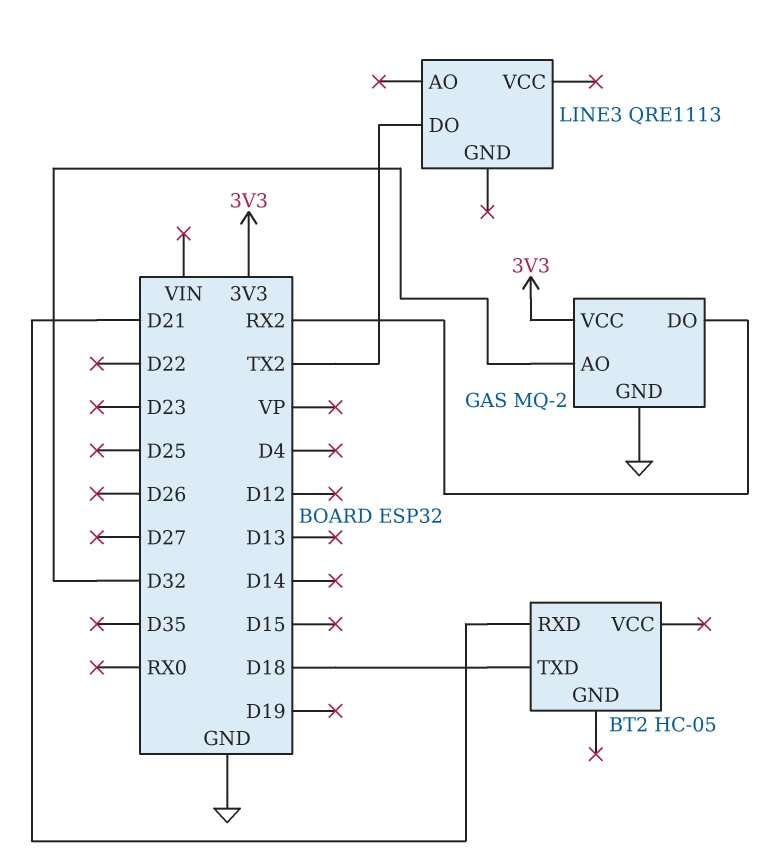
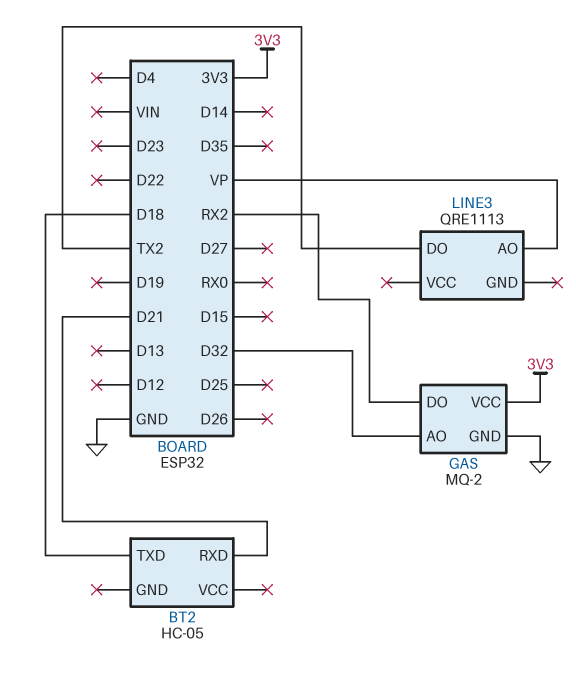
LINE3 pin AO: none -> VP

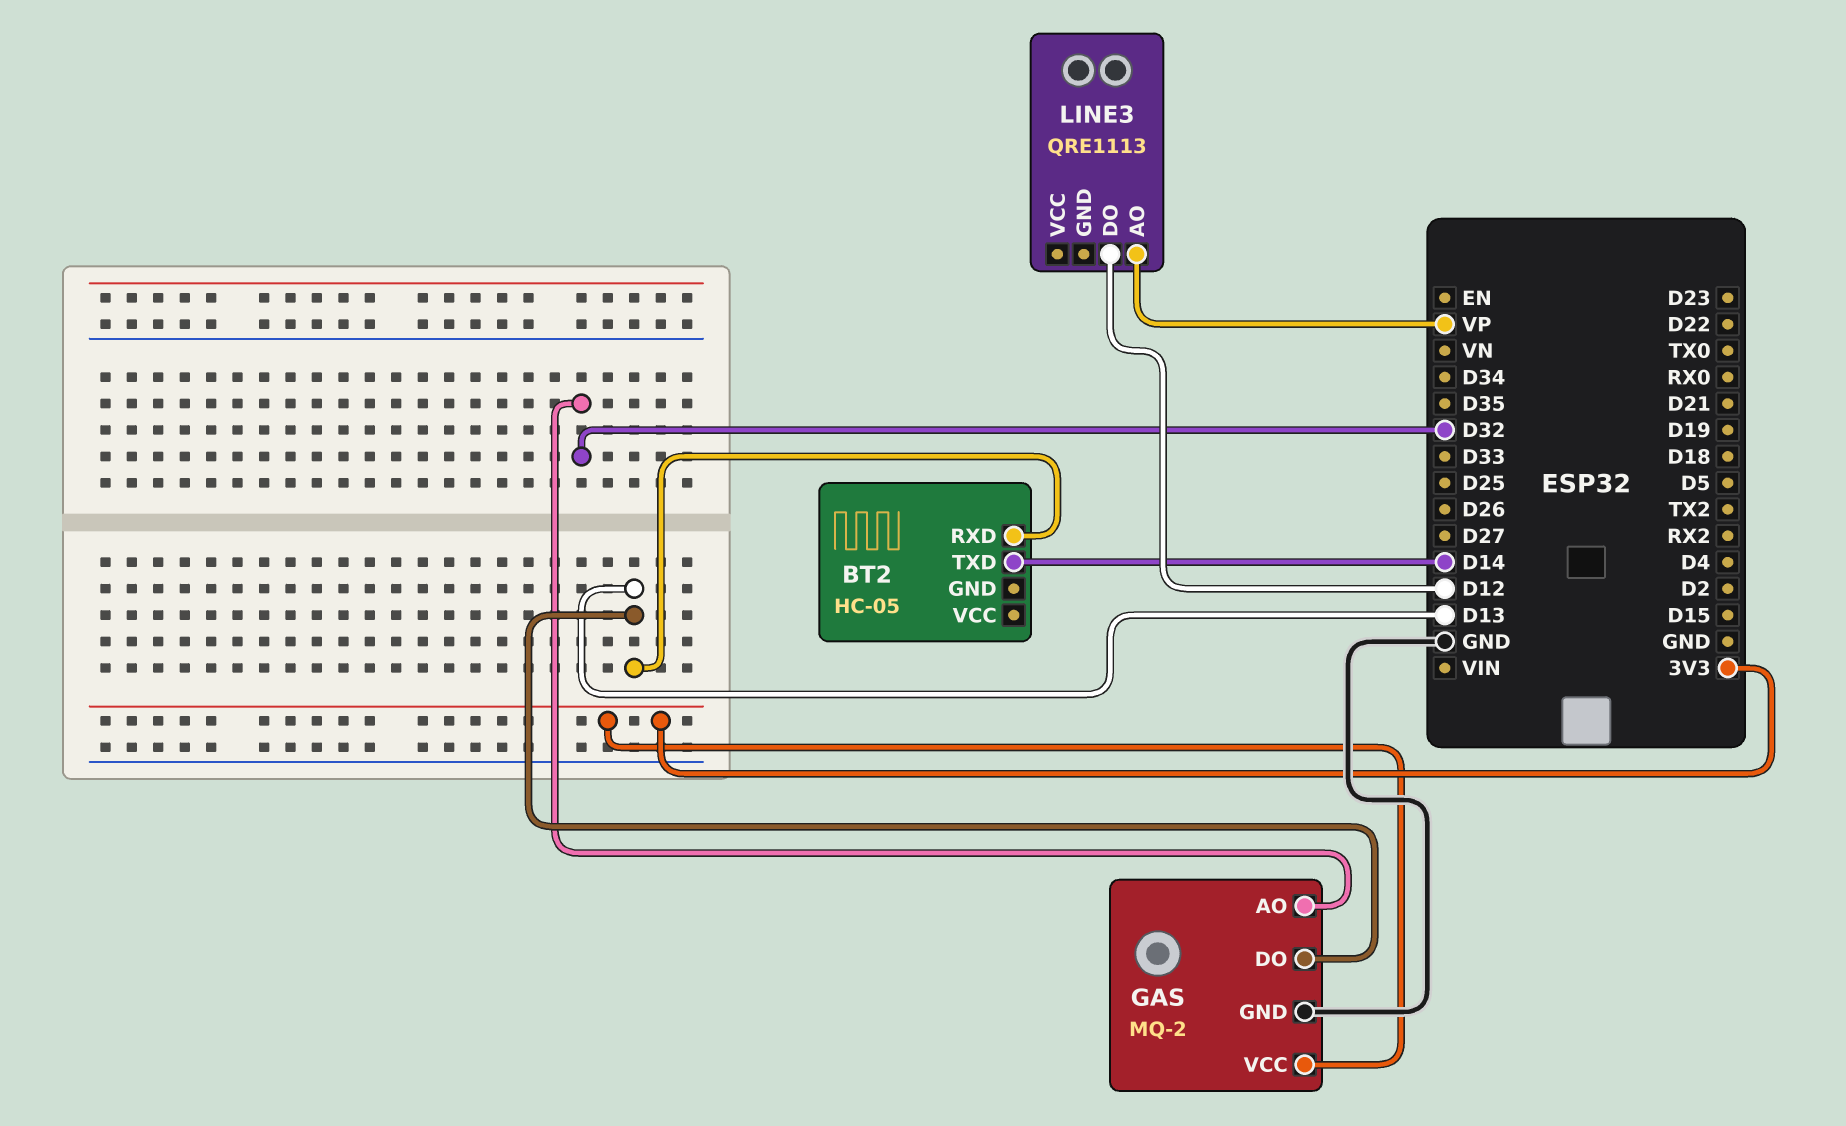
BT2 pin RXD: D21 -> D13
BT2 pin TXD: D18 -> D14
GAS pin DO: RX2 -> D13
LINE3 pin DO: TX2 -> D12

